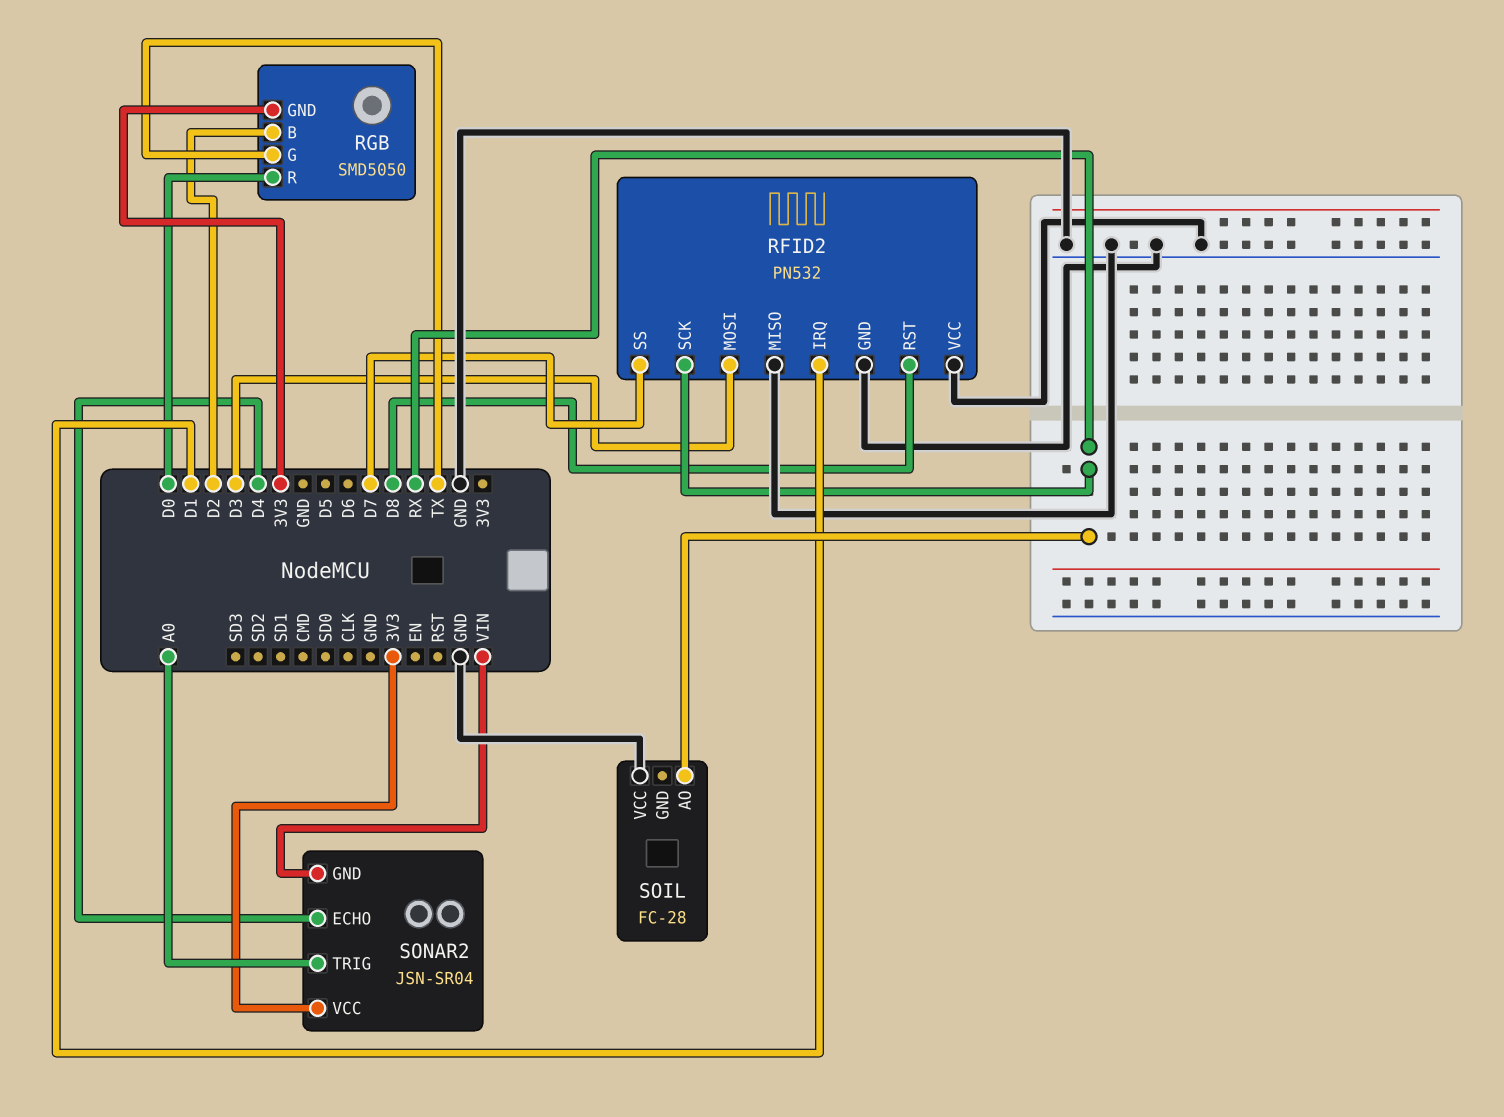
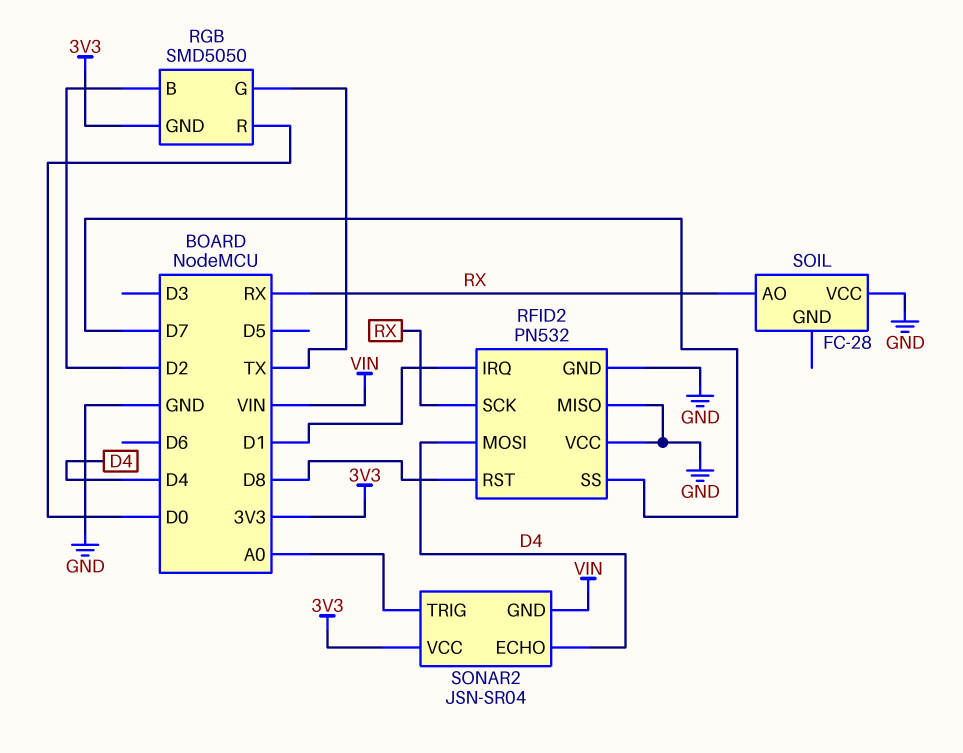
RFID2 pin MOSI: D3 -> D4

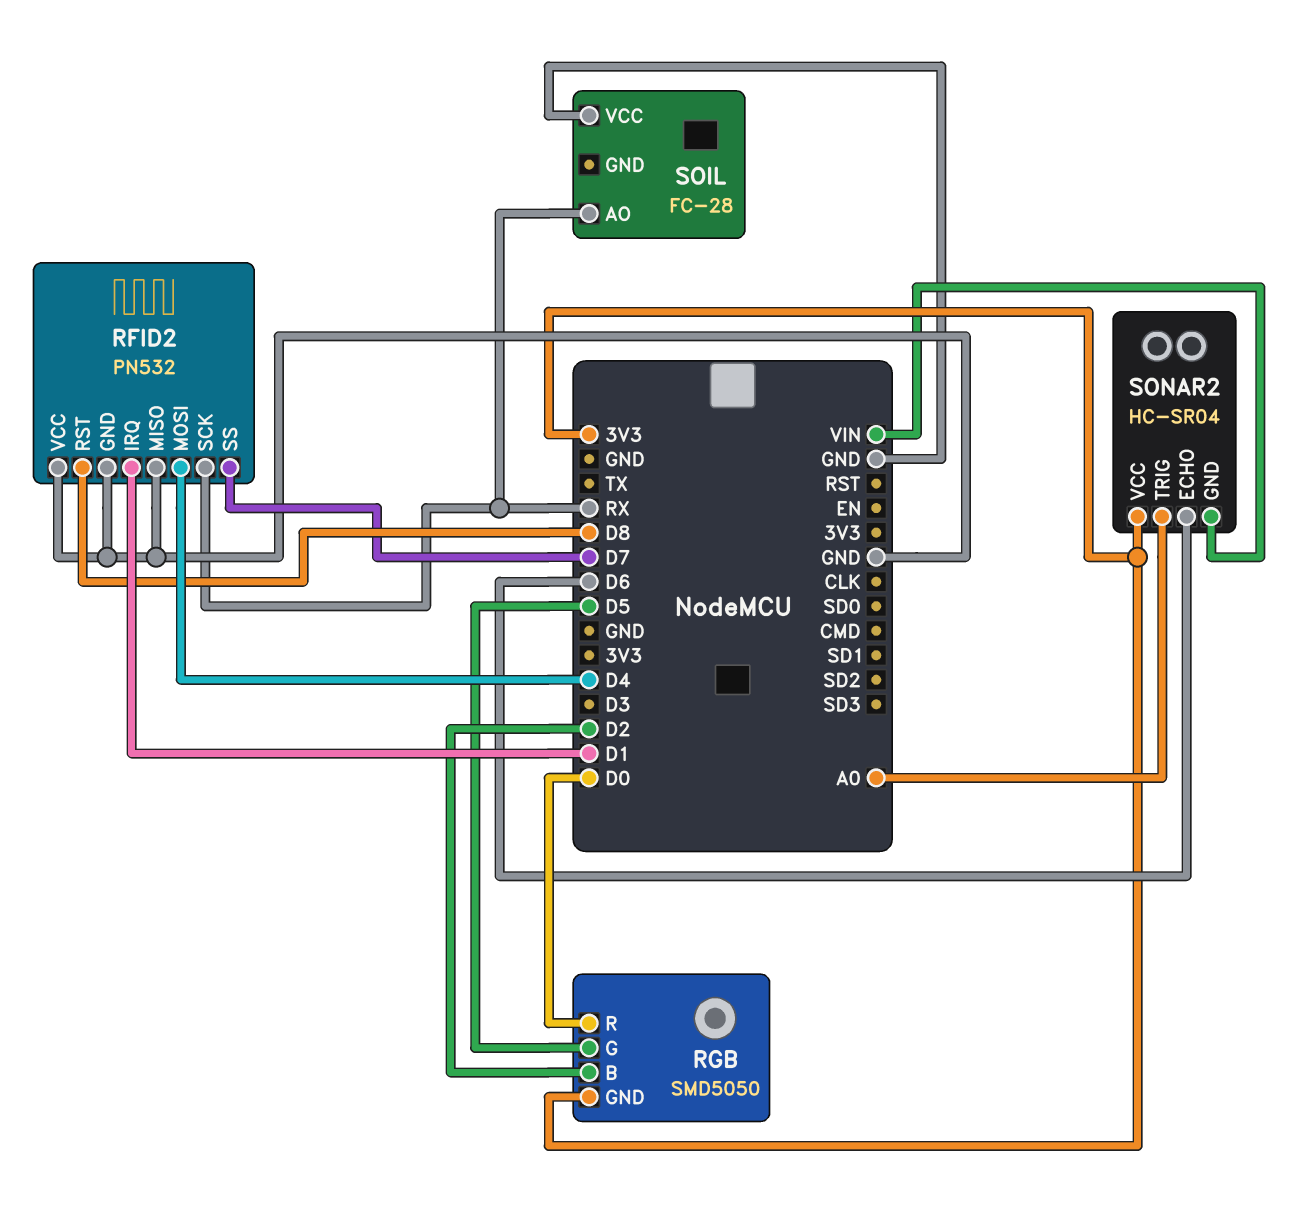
RGB pin G: TX -> D5
SONAR2: JSN-SR04 -> HC-SR04
SONAR2 pin ECHO: D4 -> D6

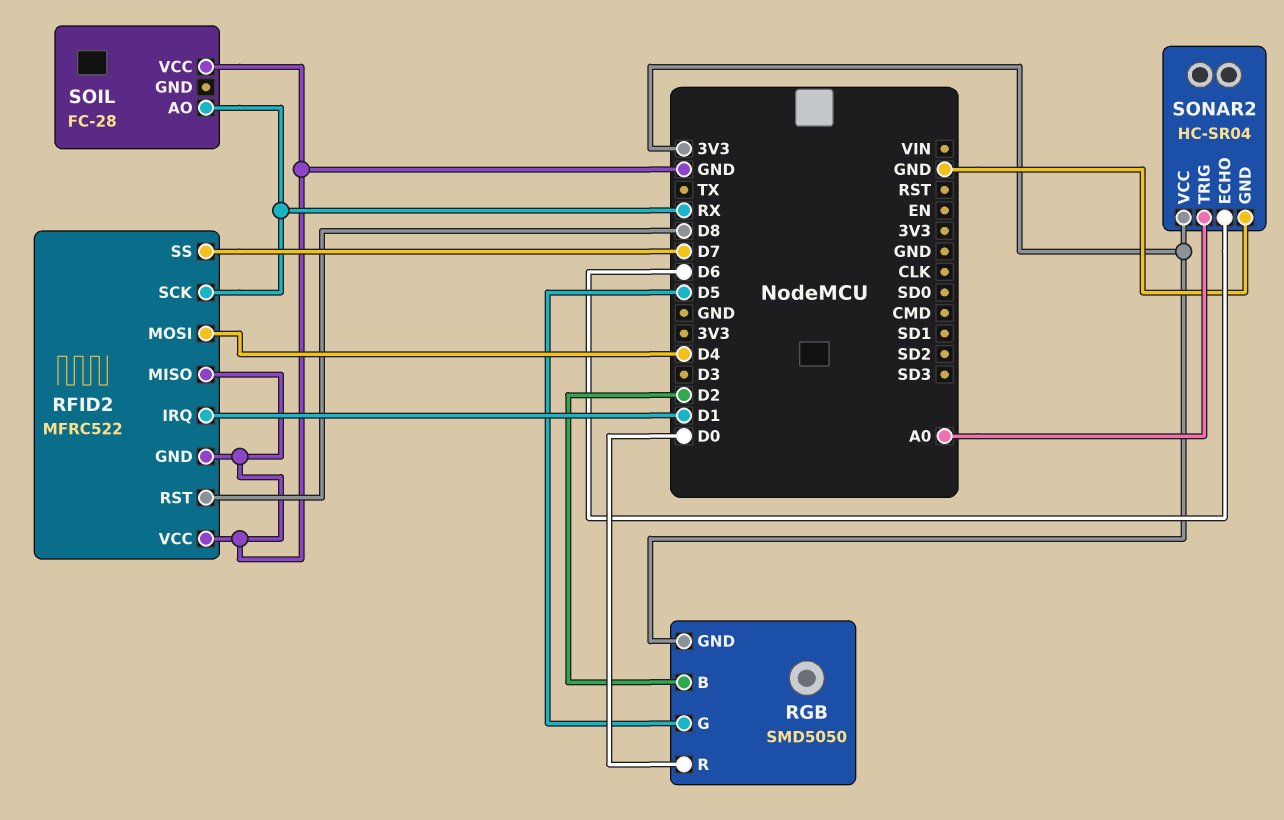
RFID2: PN532 -> MFRC522
SONAR2 pin GND: VIN -> GND

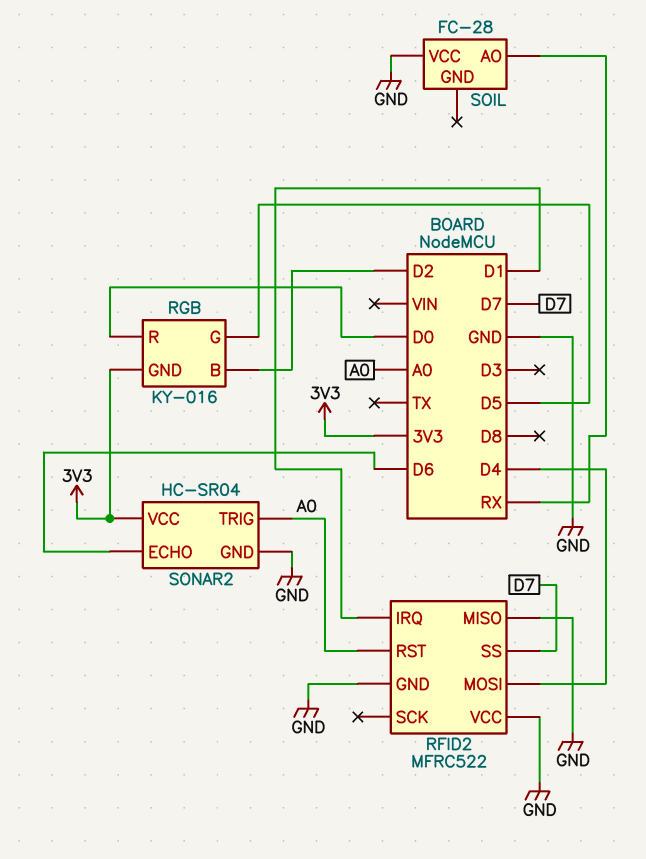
RFID2 pin RST: D8 -> A0
RFID2 pin SCK: RX -> none
RGB: SMD5050 -> KY-016

